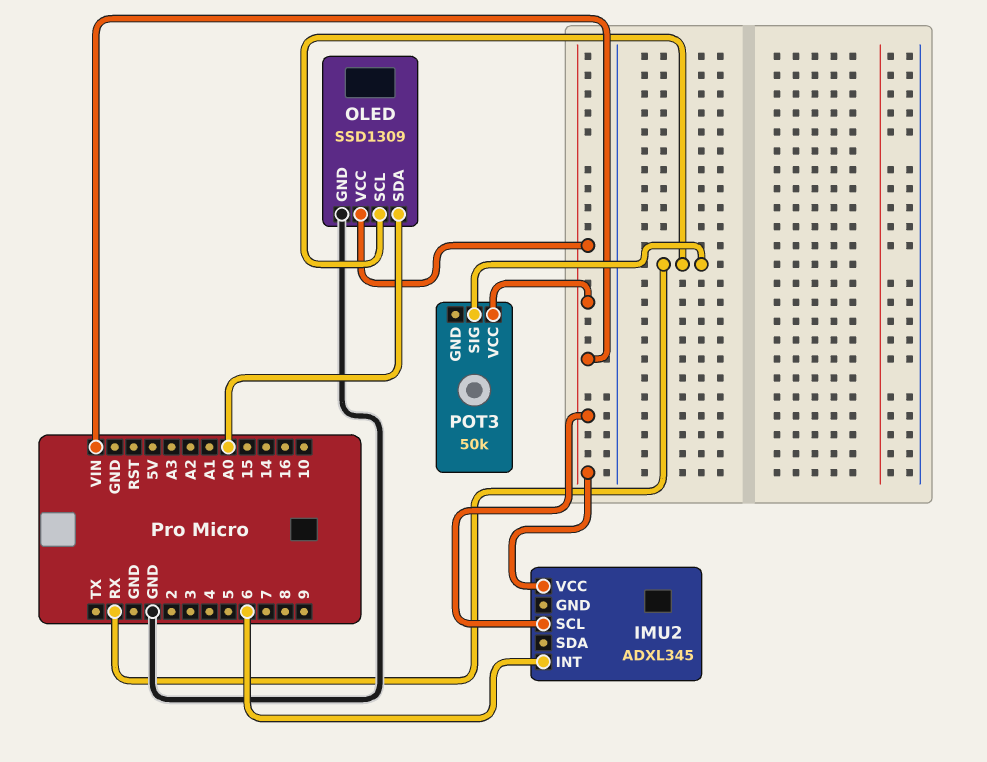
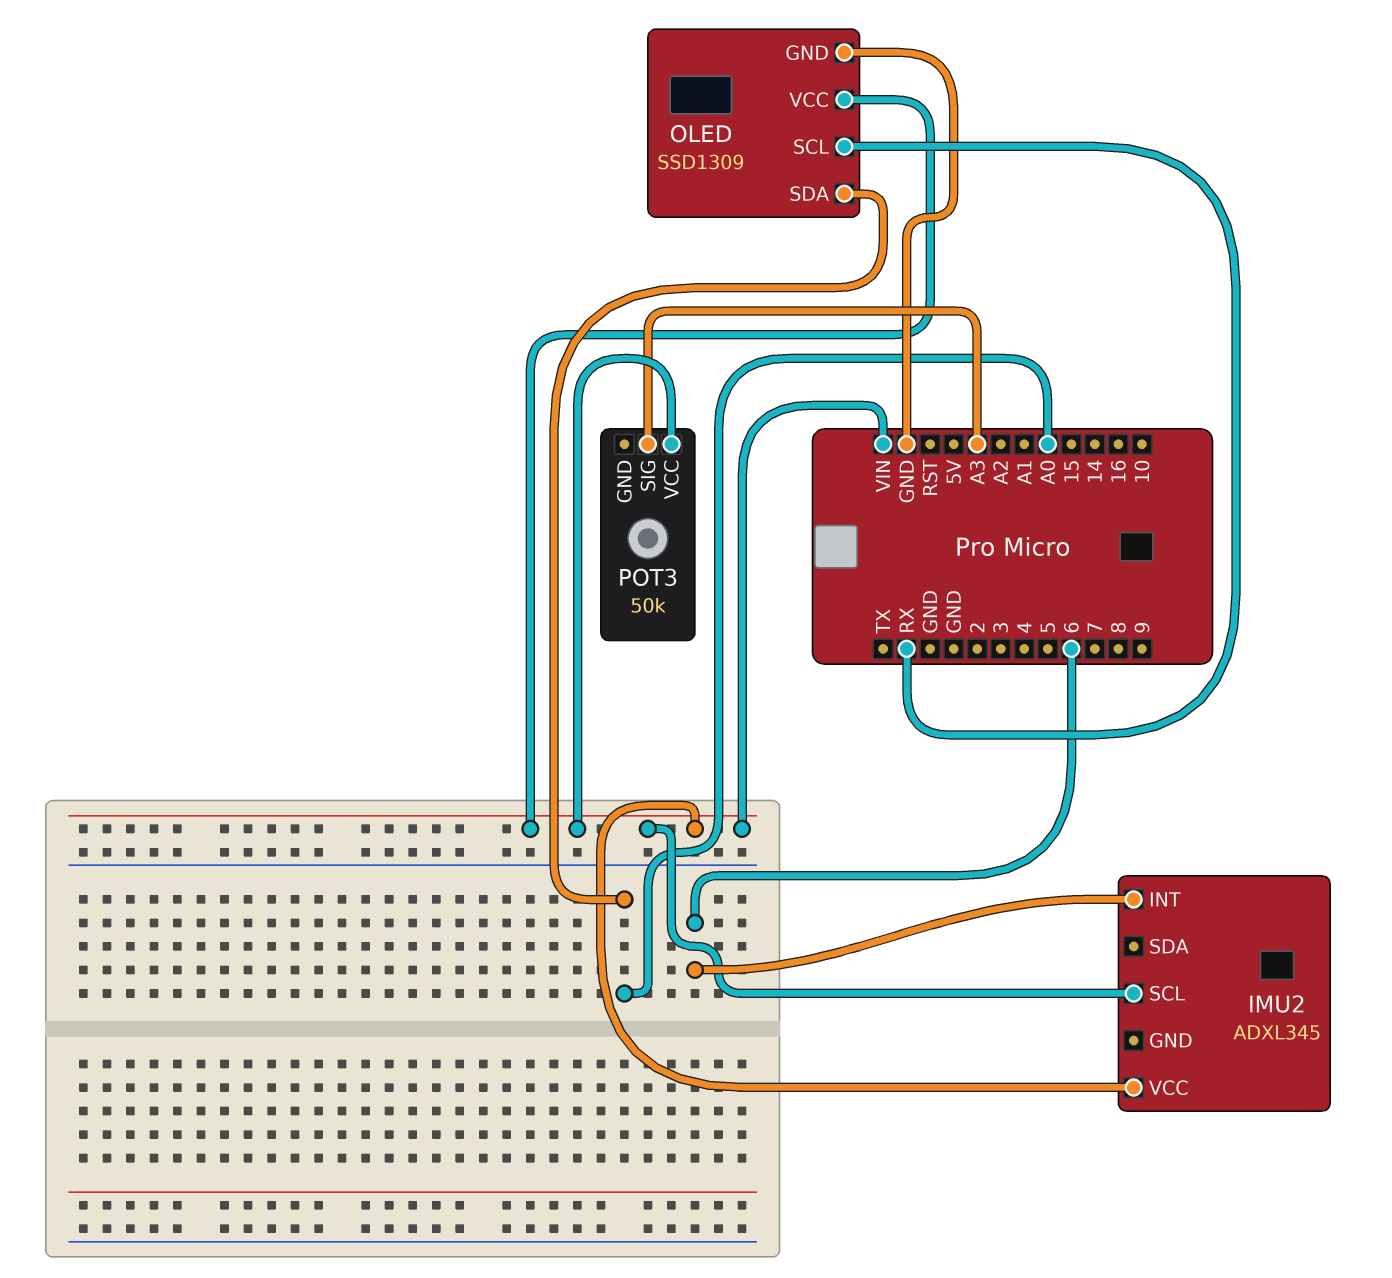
POT3 pin SIG: RX -> A3

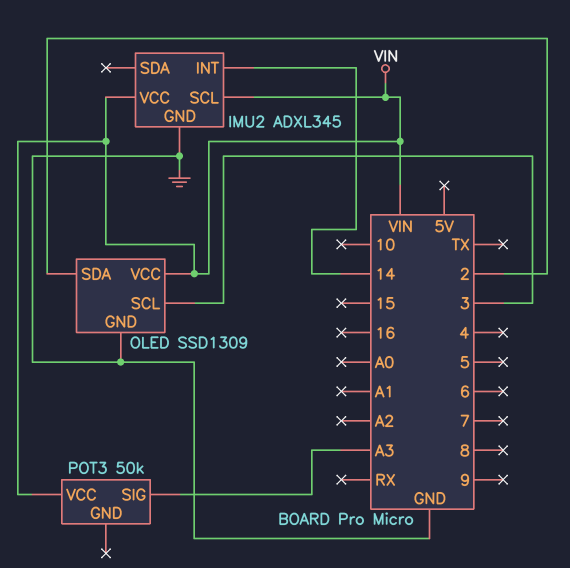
IMU2 pin GND: none -> GND
IMU2 pin INT: 6 -> 14
OLED pin SCL: RX -> 3
OLED pin SDA: A0 -> 2

